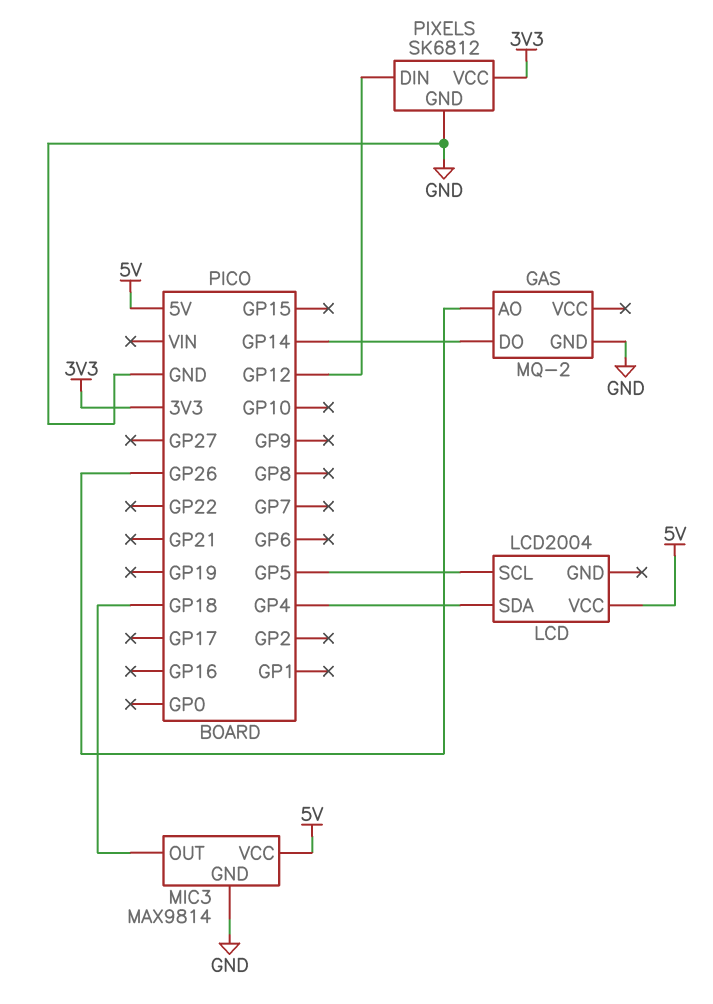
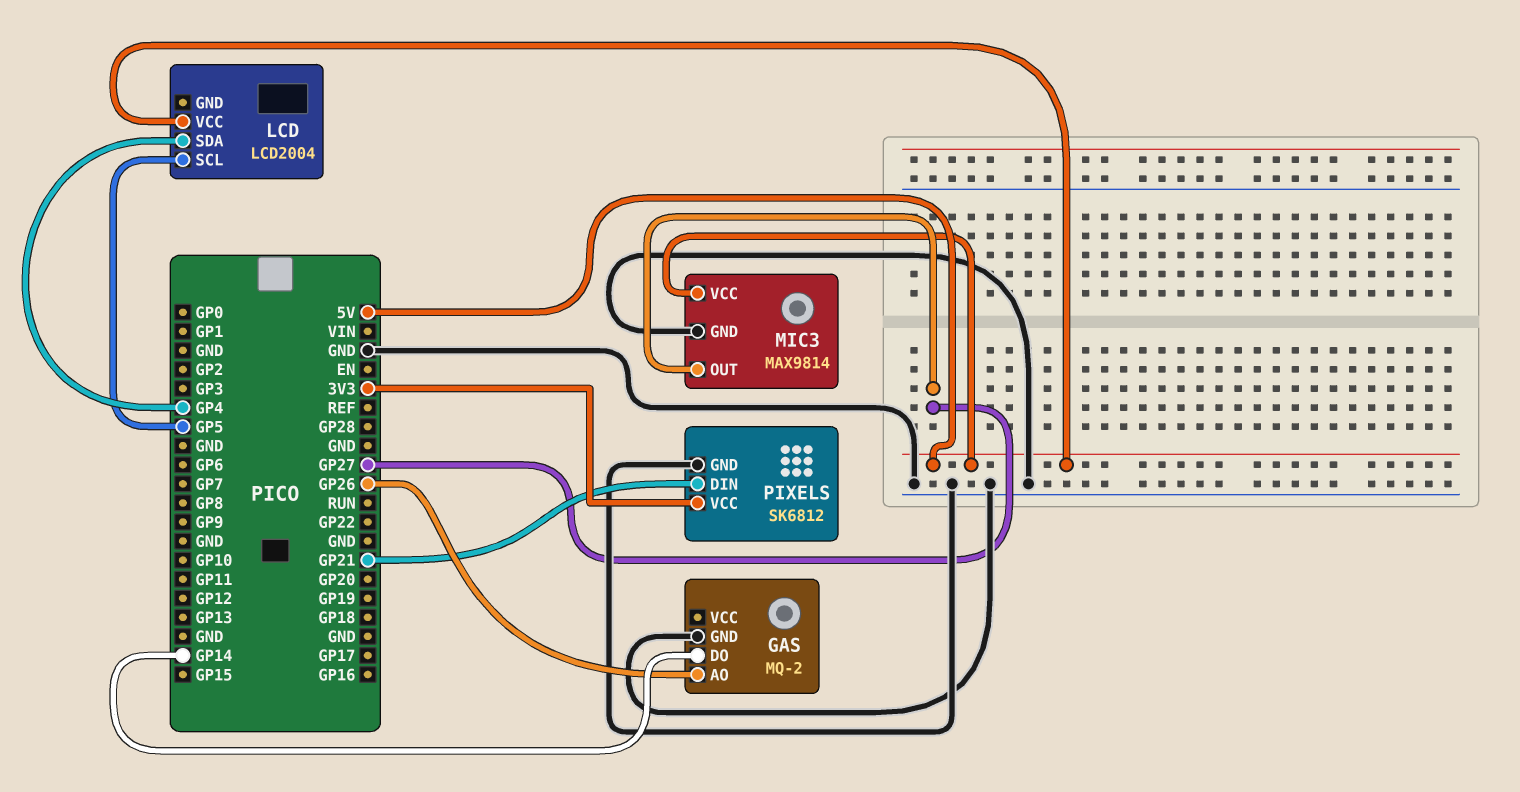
MIC3 pin OUT: GP18 -> GP27
PIXELS pin DIN: GP12 -> GP21

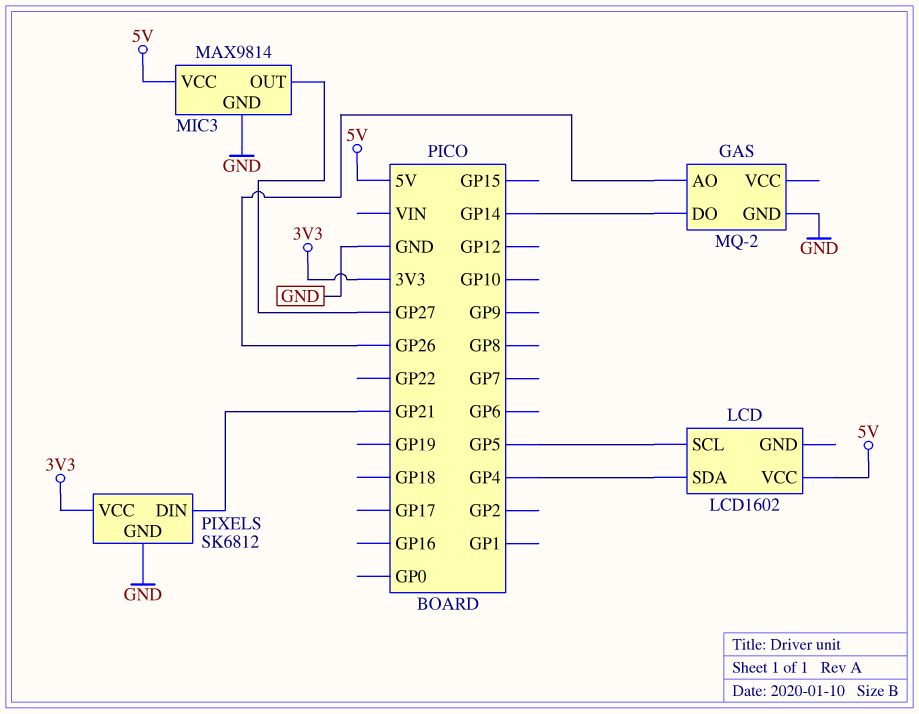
LCD: LCD2004 -> LCD1602

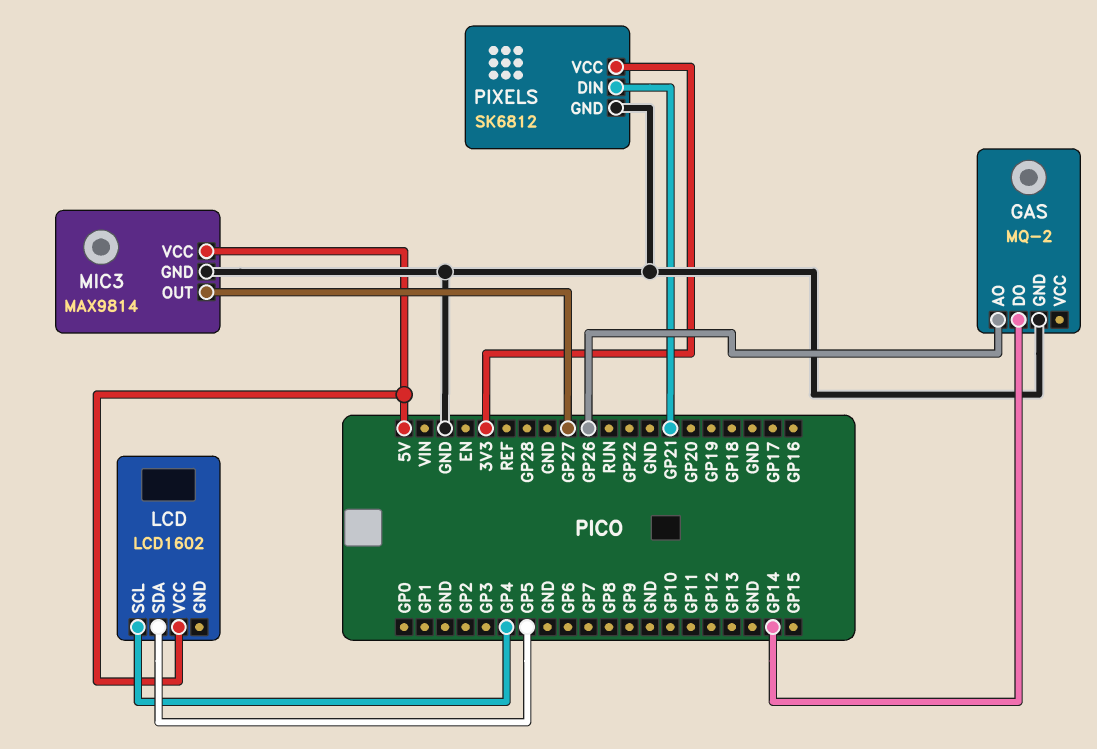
LCD pin SCL: GP5 -> GP4
LCD pin SDA: GP4 -> GP5

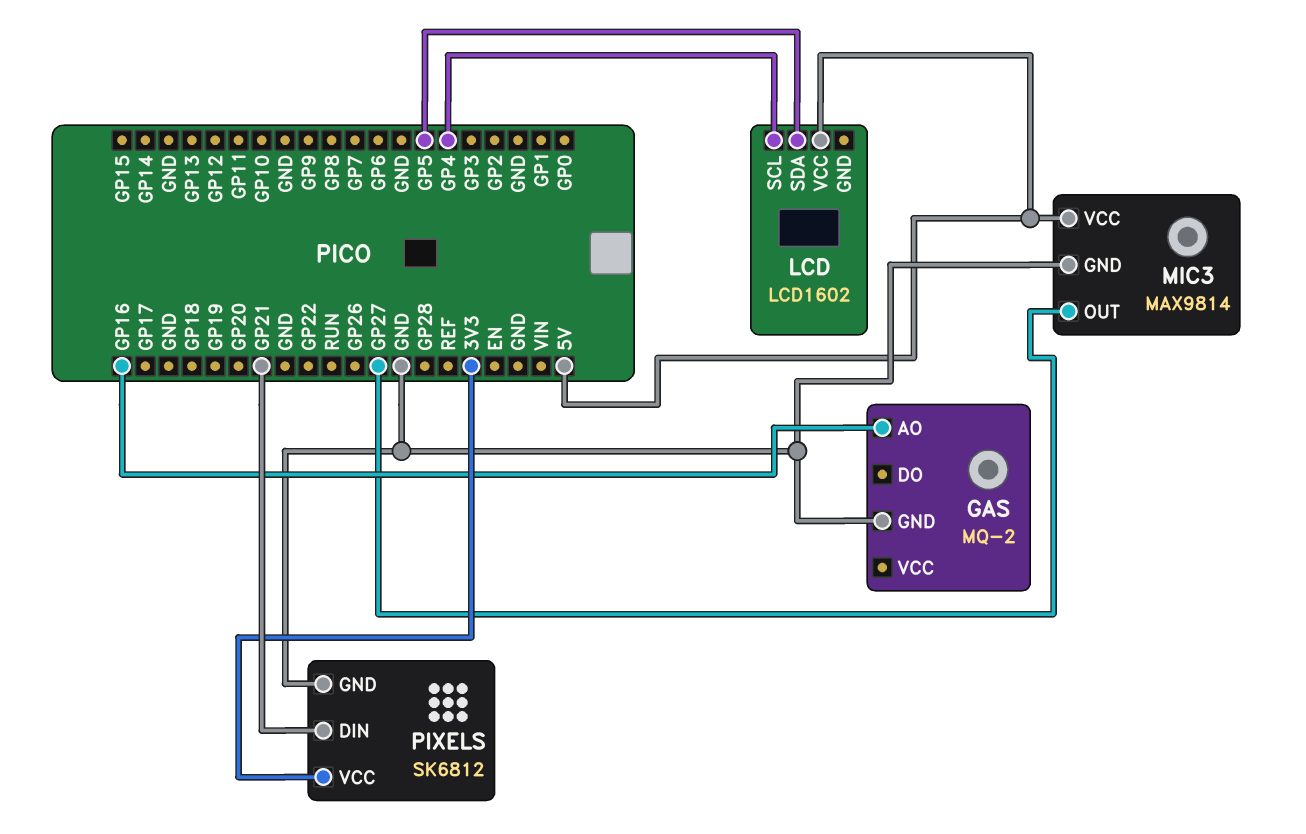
GAS pin AO: GP26 -> GP16
GAS pin DO: GP14 -> none

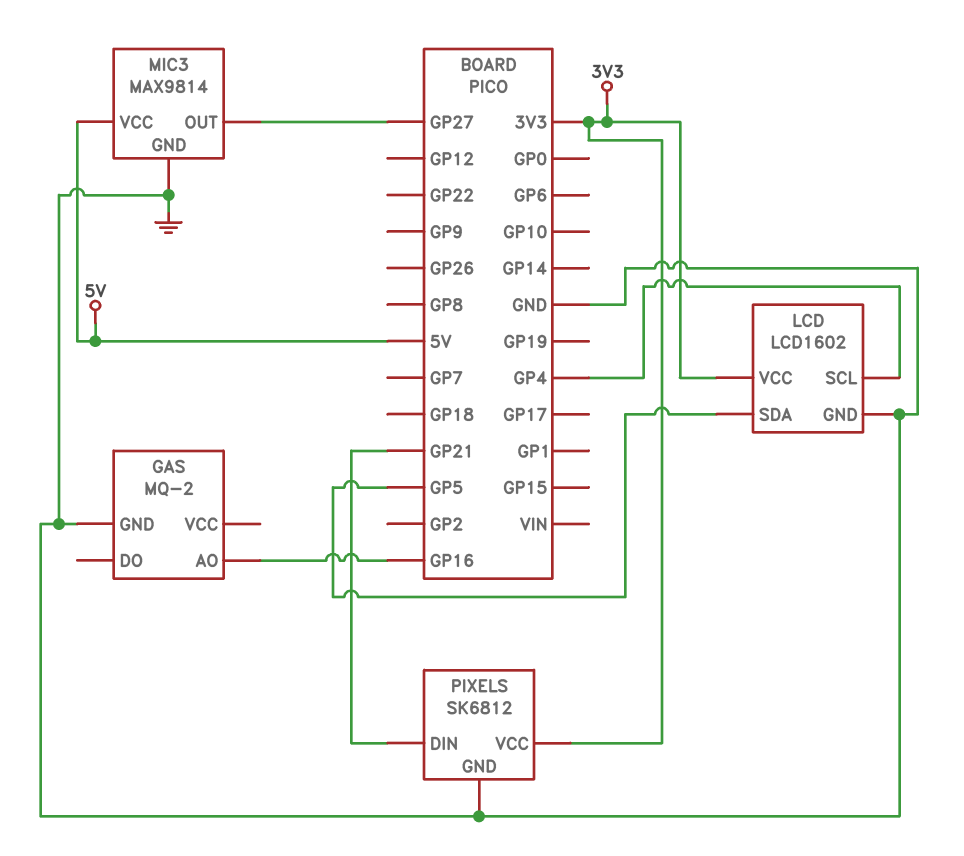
LCD pin GND: none -> GND
LCD pin VCC: 5V -> 3V3

